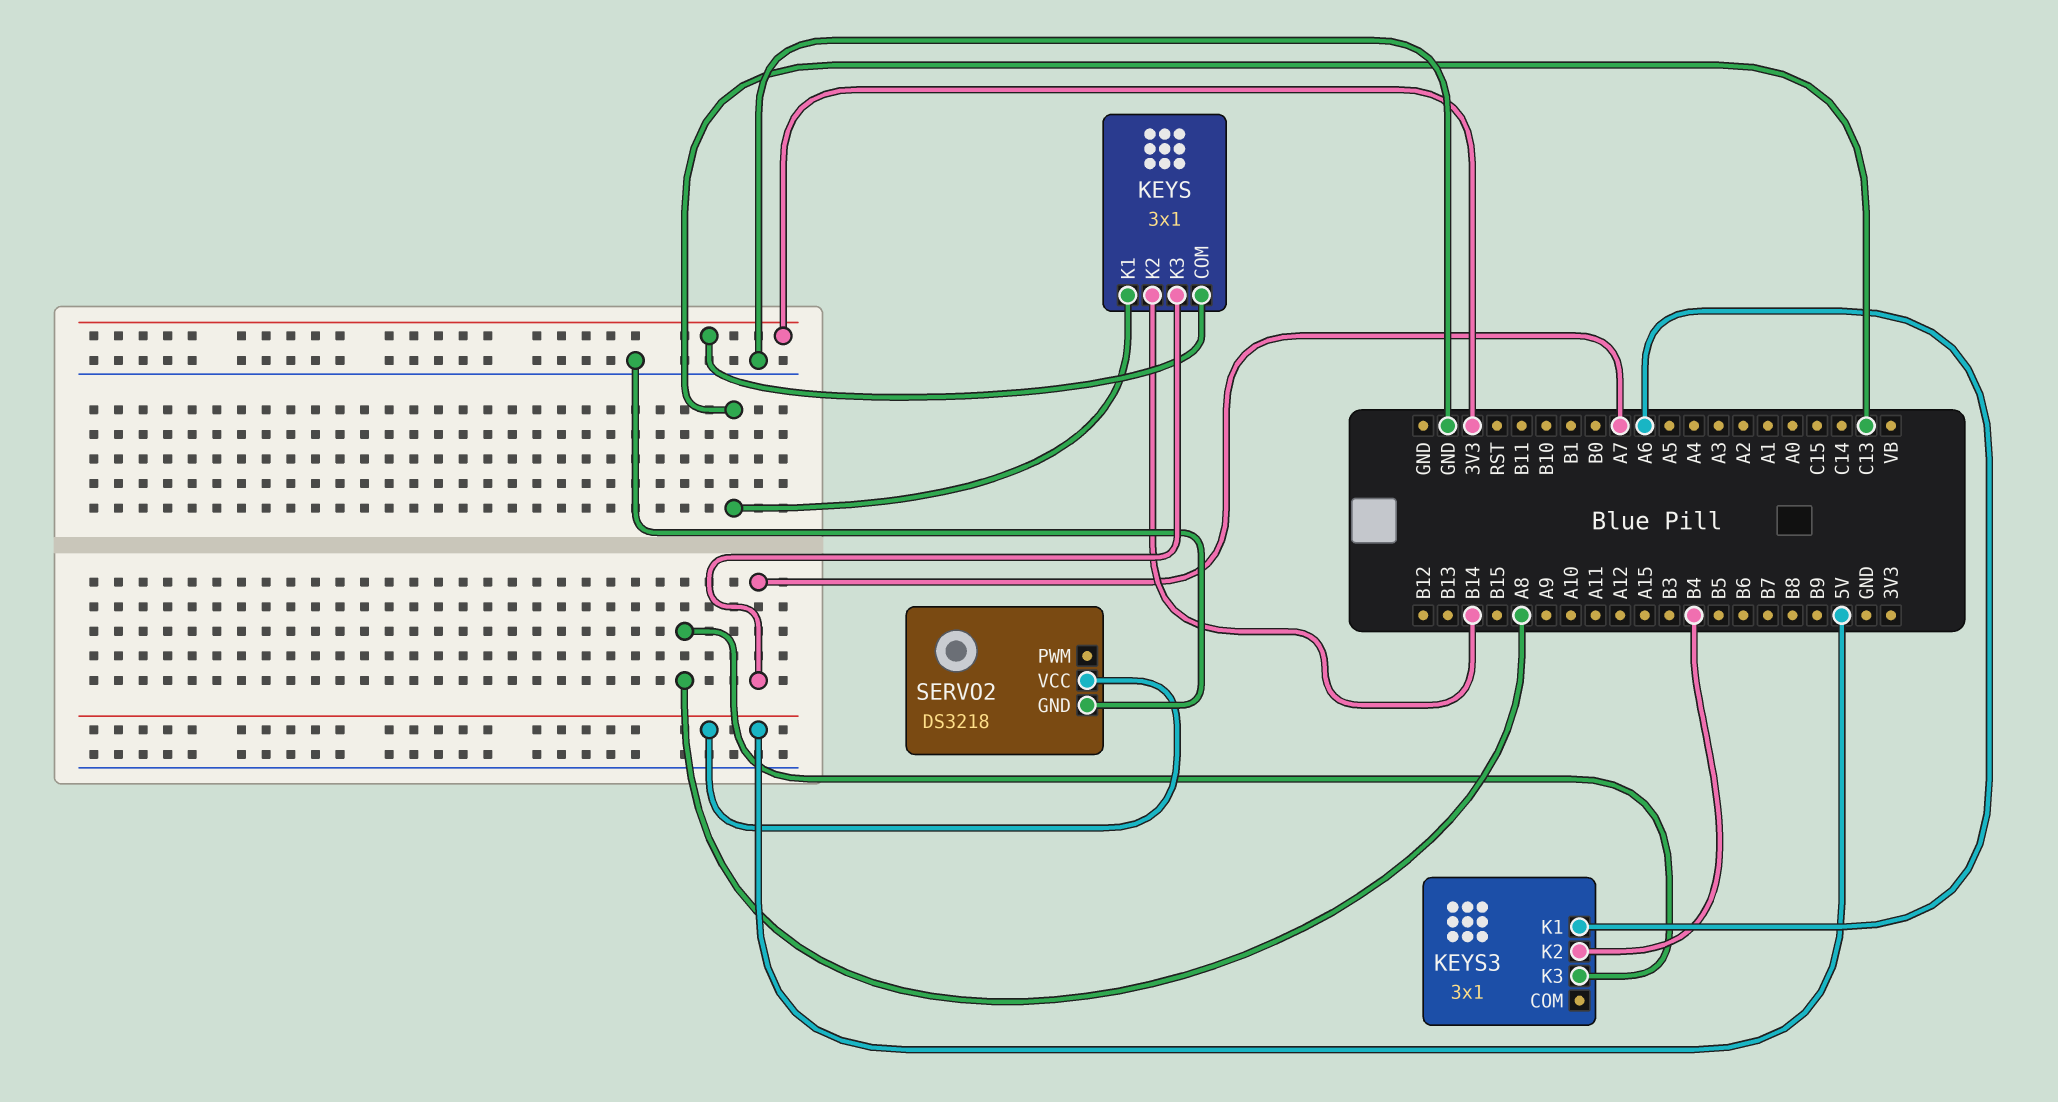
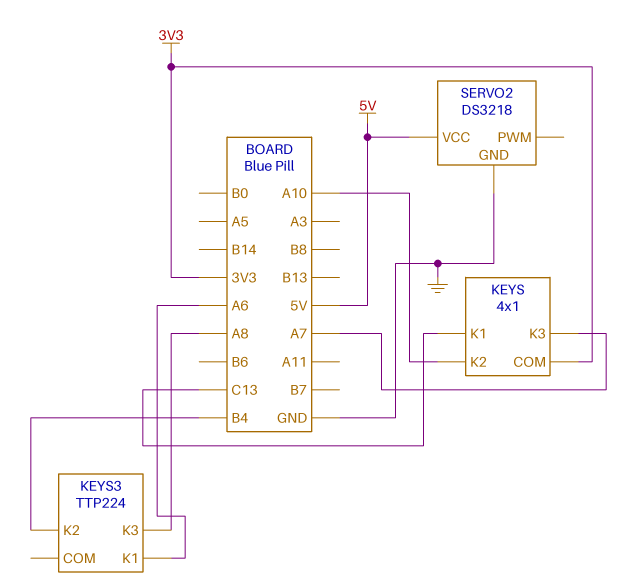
KEYS: 3x1 -> 4x1
KEYS pin K2: B14 -> A10
KEYS3: 3x1 -> TTP224

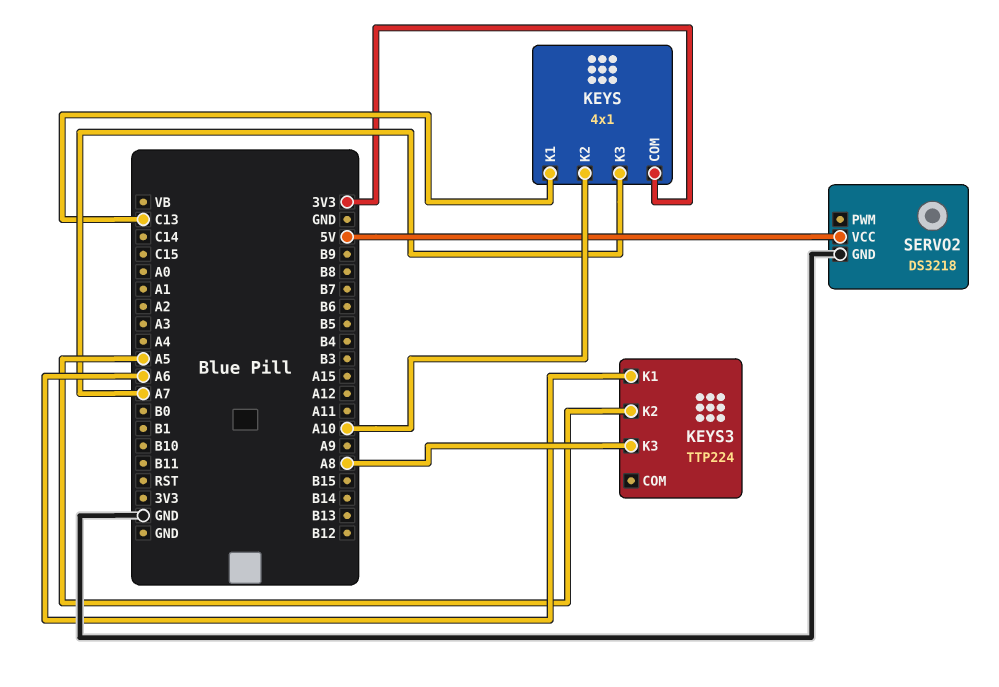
KEYS3 pin K2: B4 -> A5

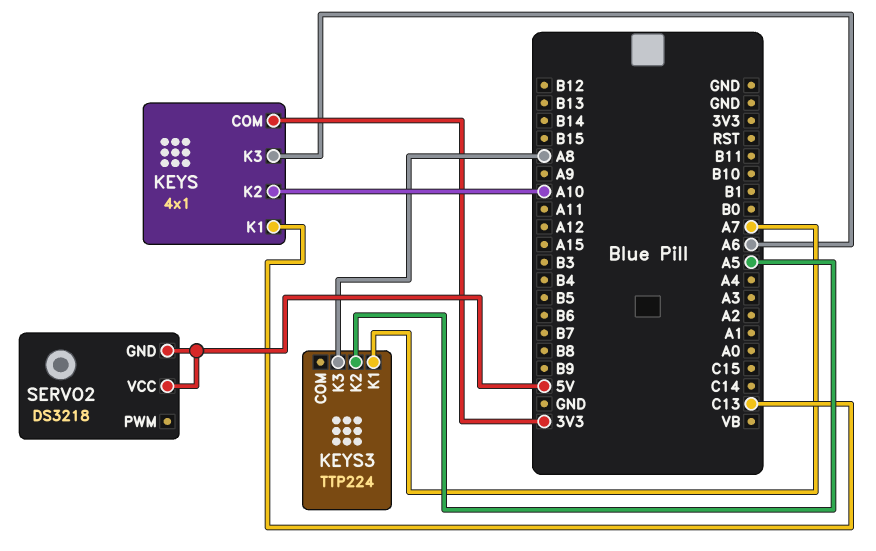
KEYS pin K3: A7 -> A6
KEYS3 pin K1: A6 -> A7
SERVO2 pin GND: GND -> 5V

